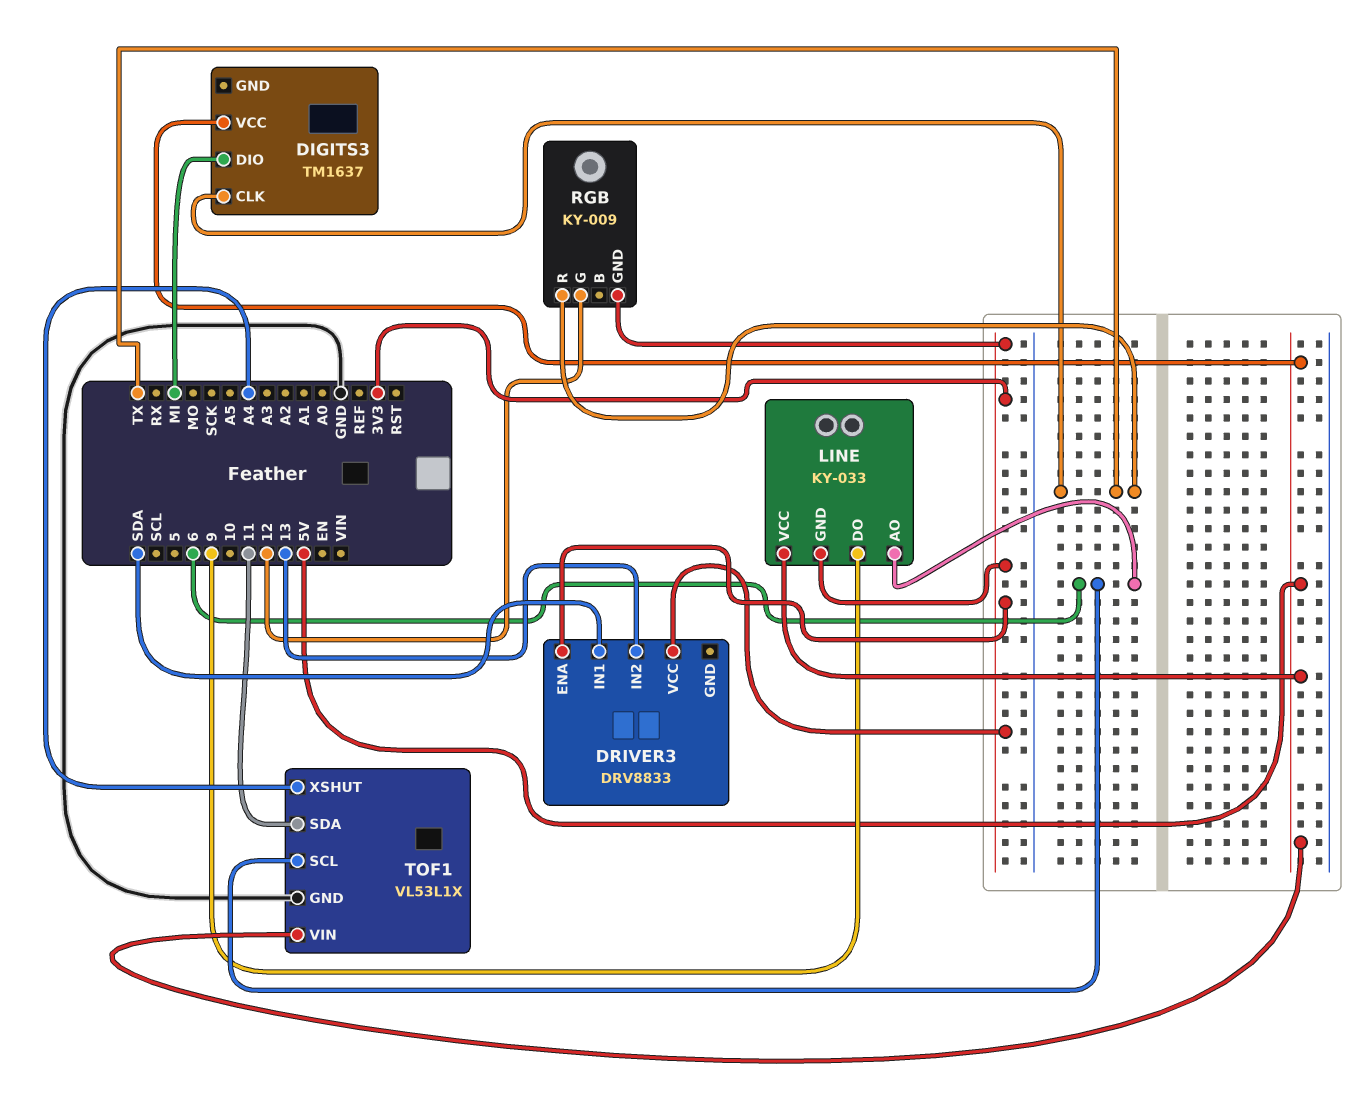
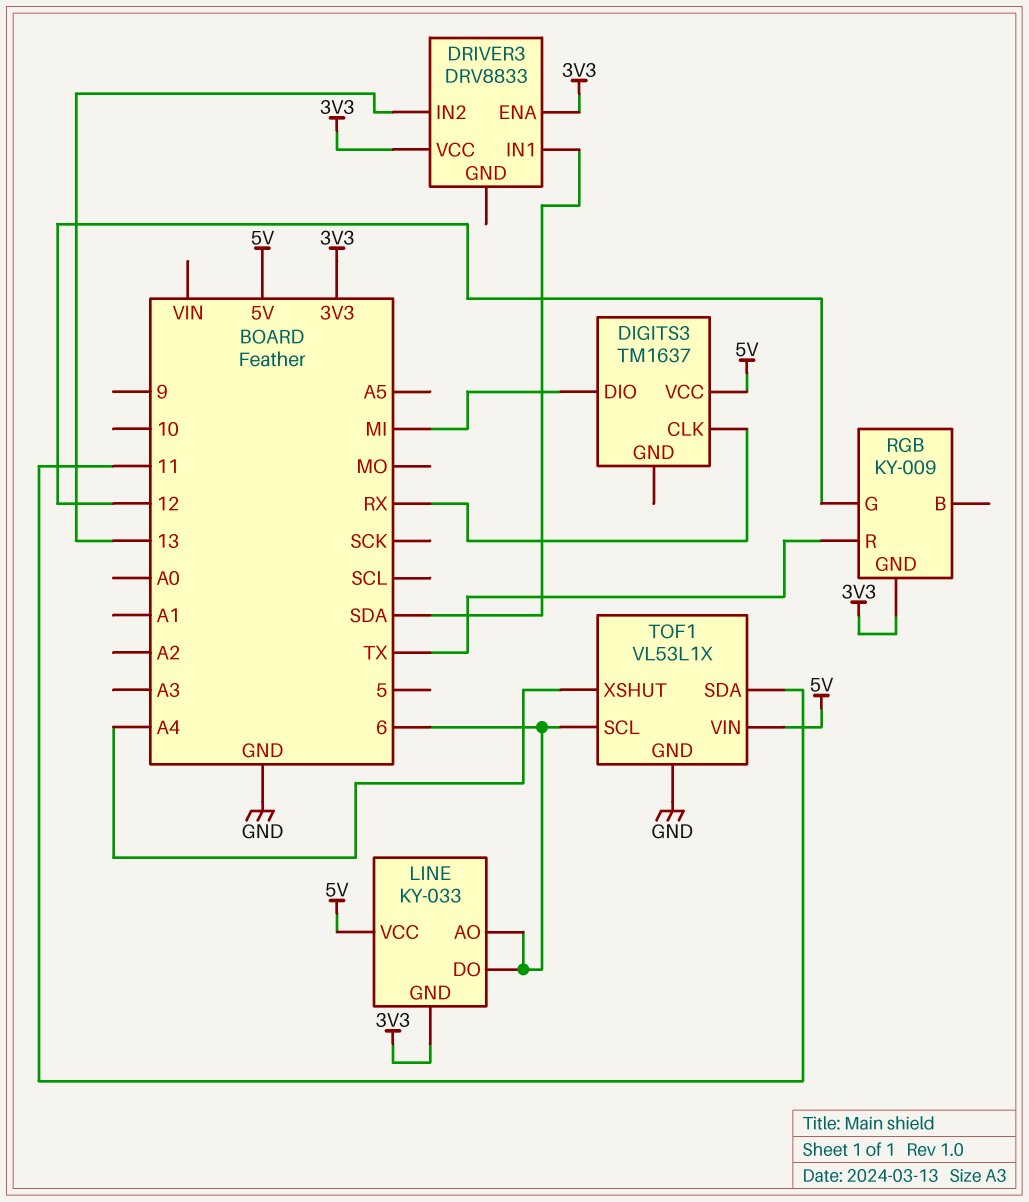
DIGITS3 pin CLK: TX -> RX
LINE pin DO: 9 -> 6

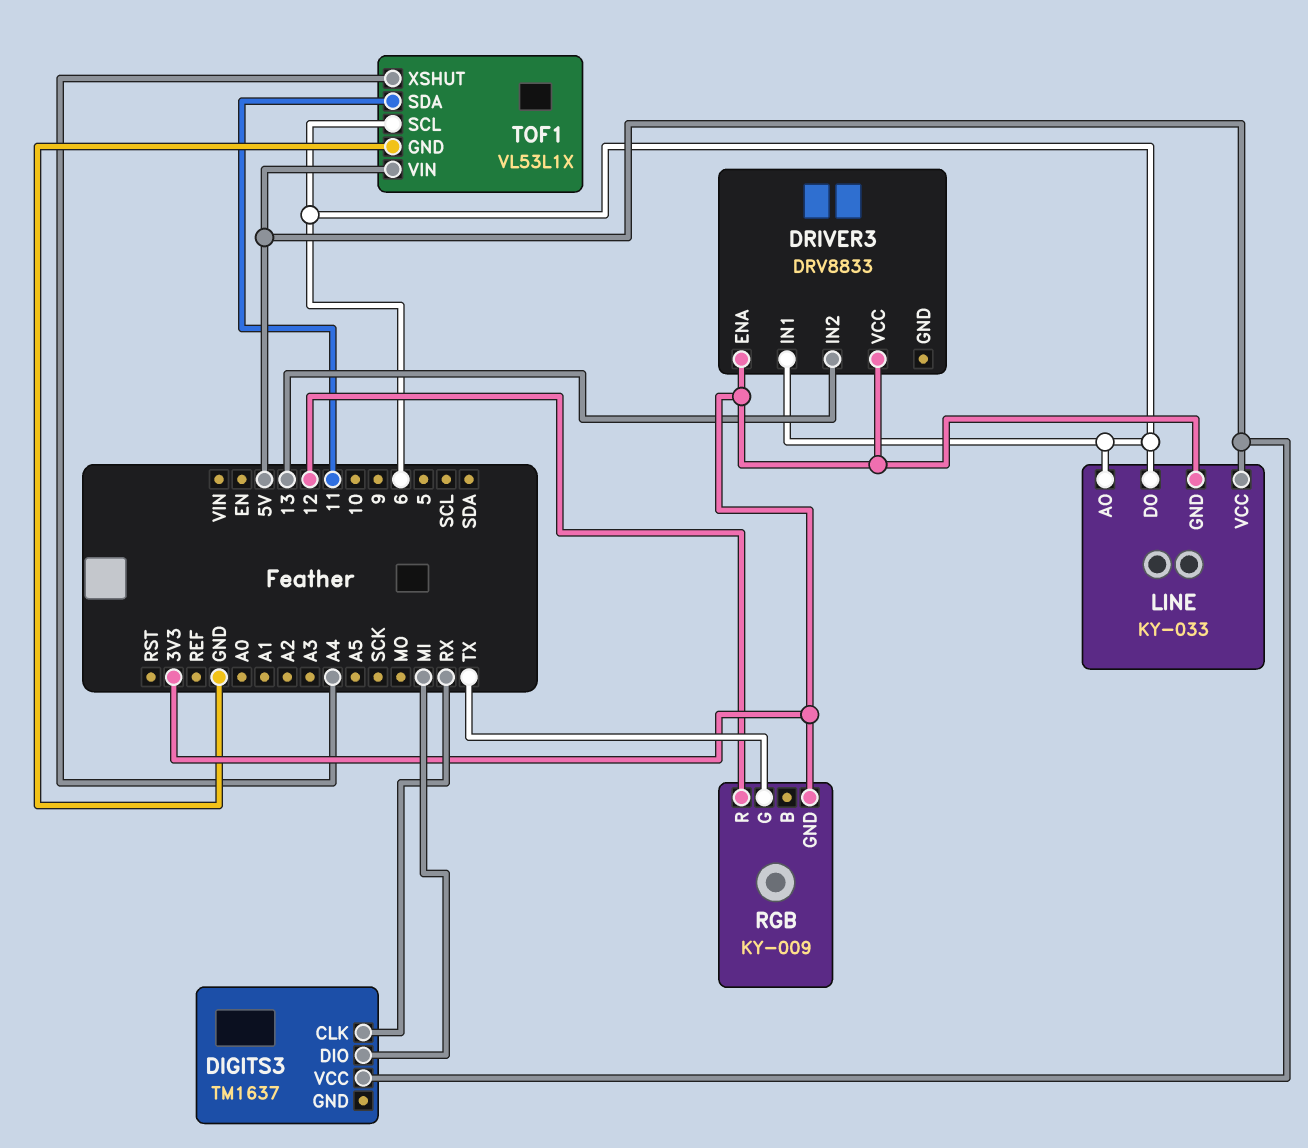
DRIVER3 pin IN1: SDA -> 6
RGB pin G: 12 -> TX
RGB pin R: TX -> 12

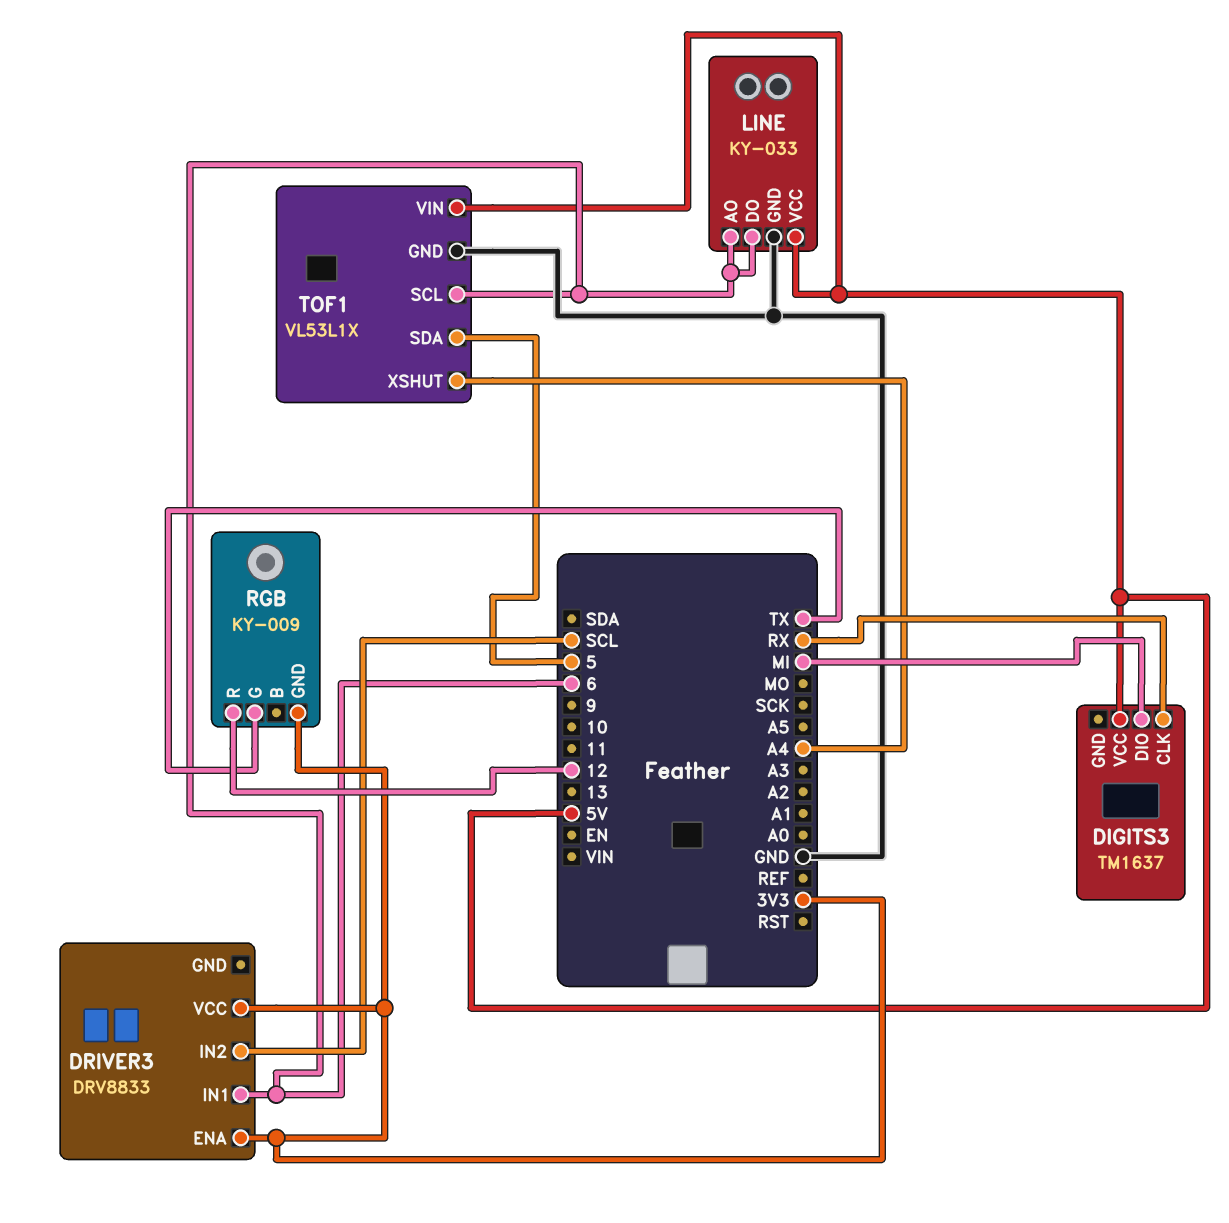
DRIVER3 pin IN2: 13 -> SCL
LINE pin GND: 3V3 -> GND
TOF1 pin SDA: 11 -> 5

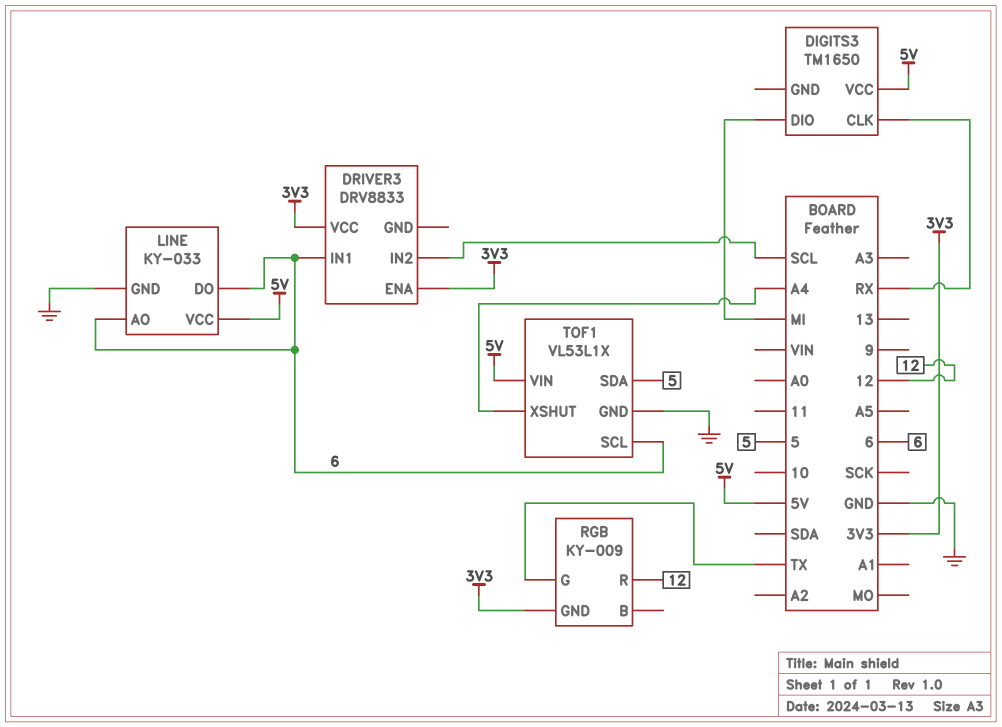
DIGITS3: TM1637 -> TM1650

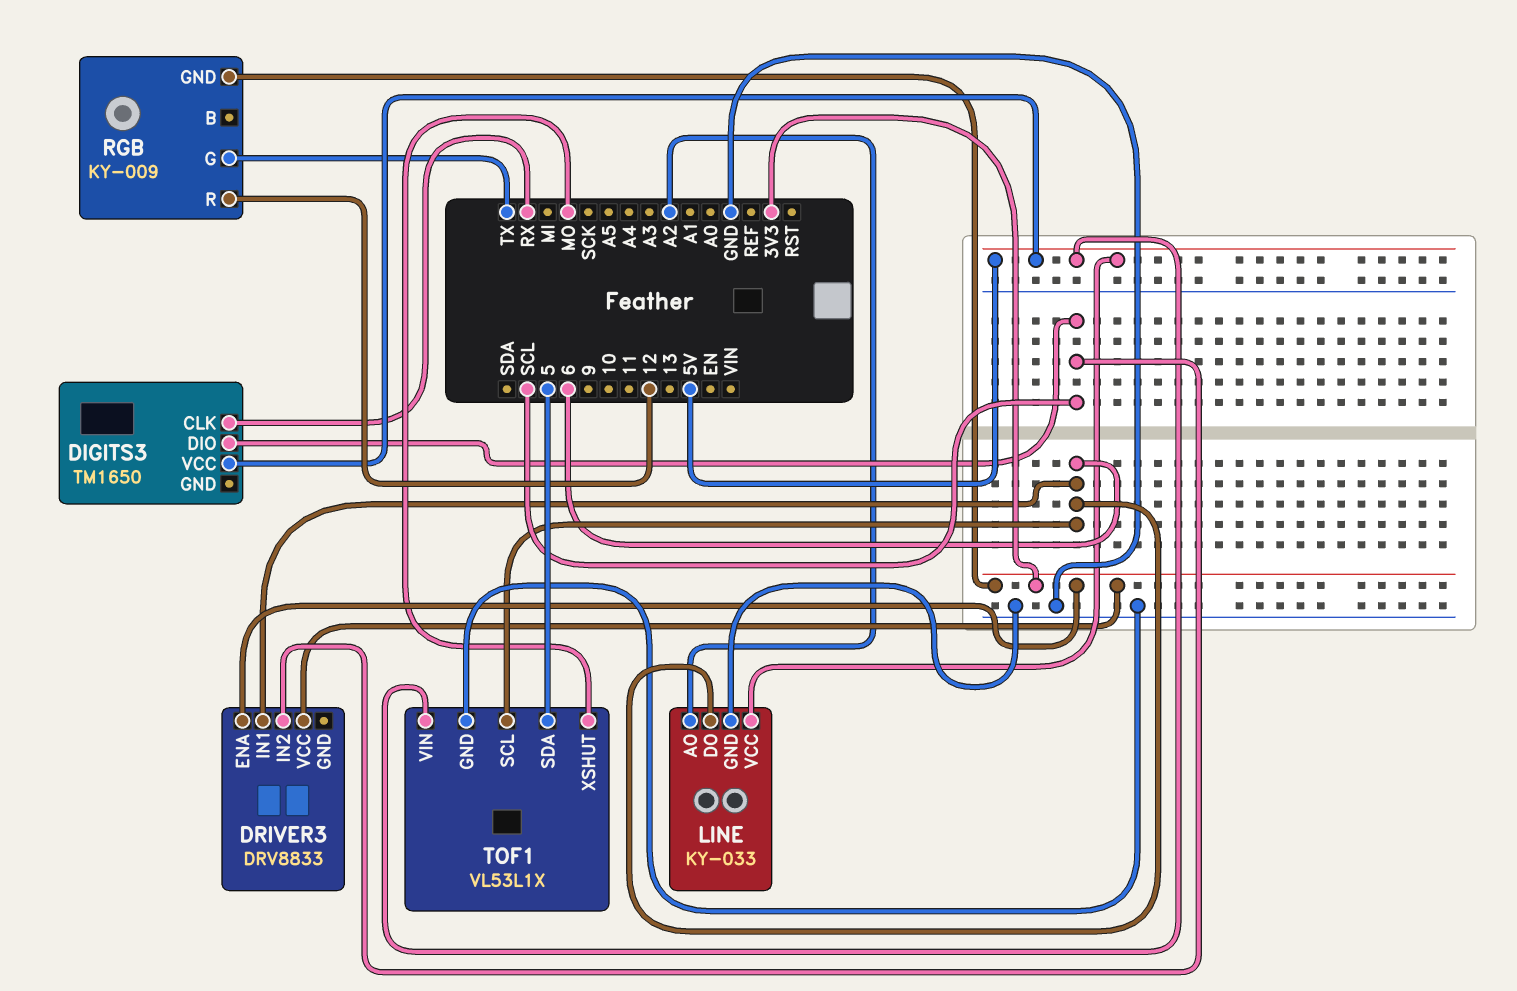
DIGITS3 pin DIO: MI -> SCL
LINE pin AO: 6 -> A2
TOF1 pin XSHUT: A4 -> MO

